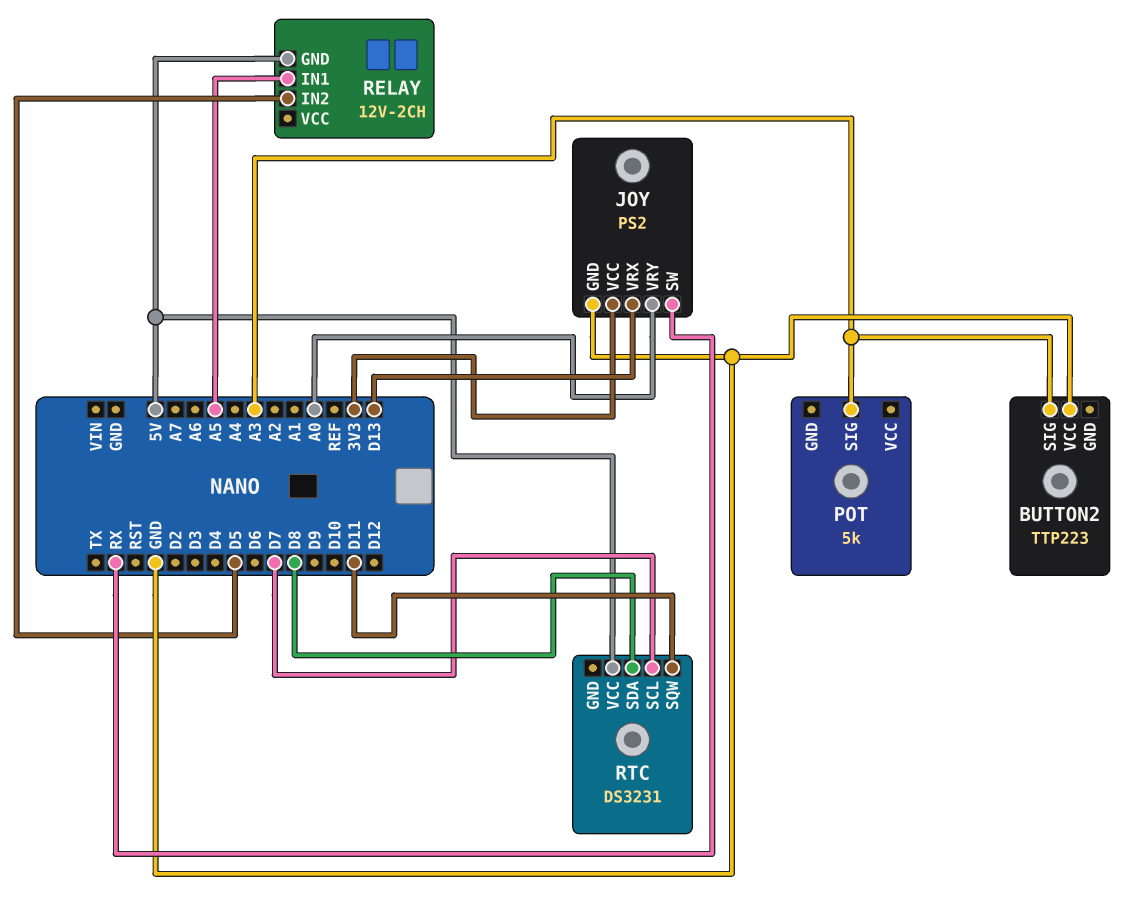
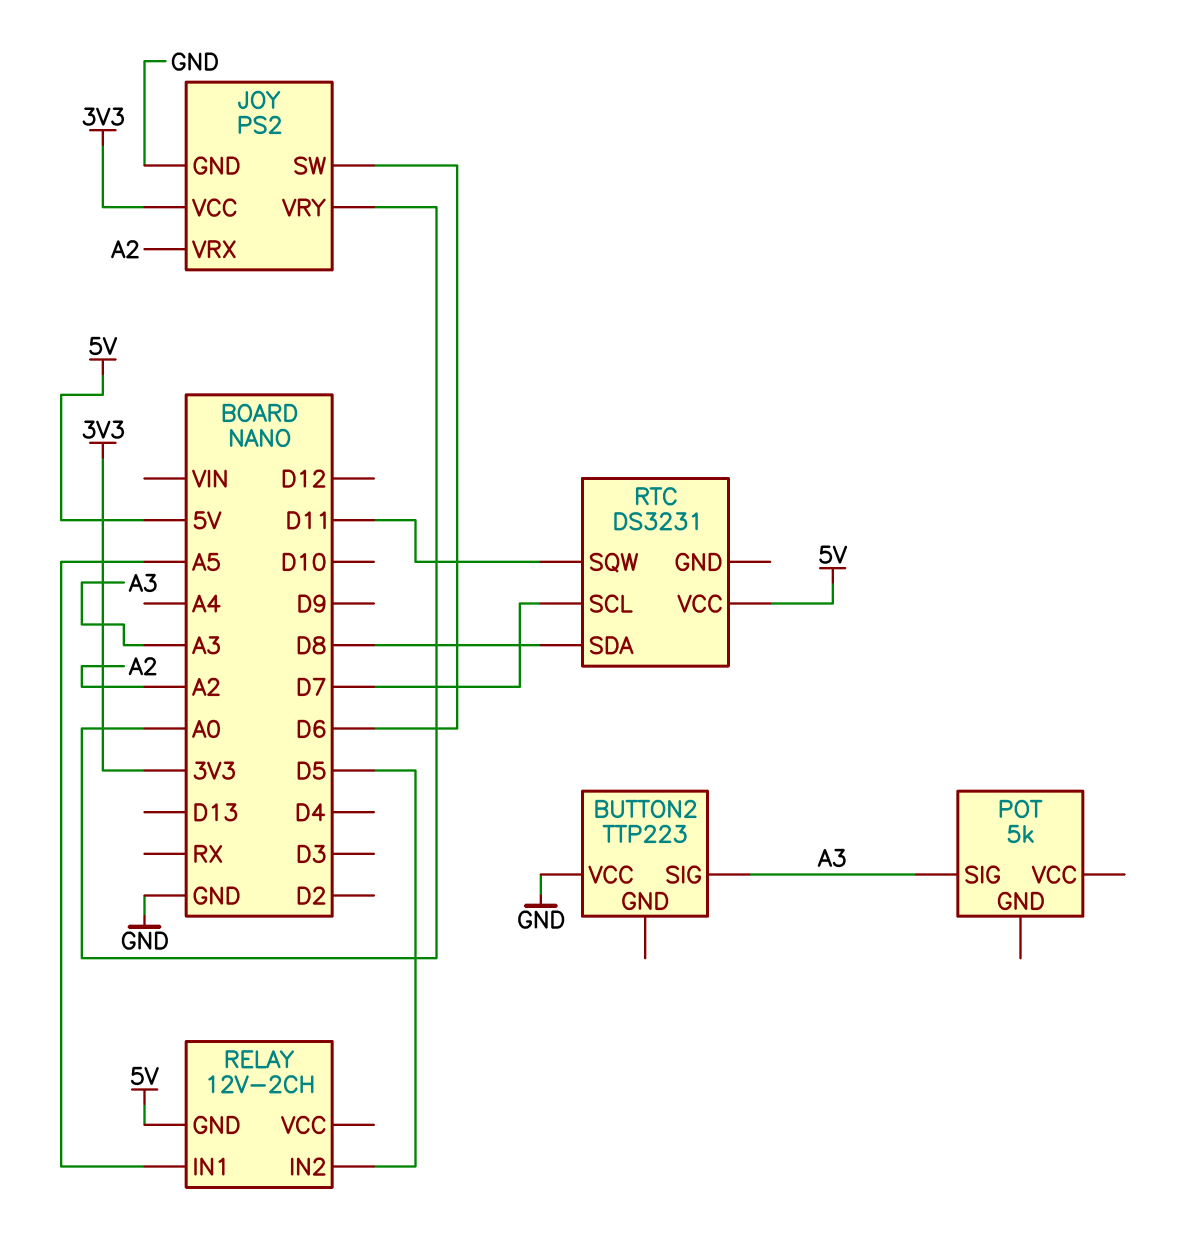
JOY pin SW: RX -> D6
JOY pin VRX: D13 -> A2

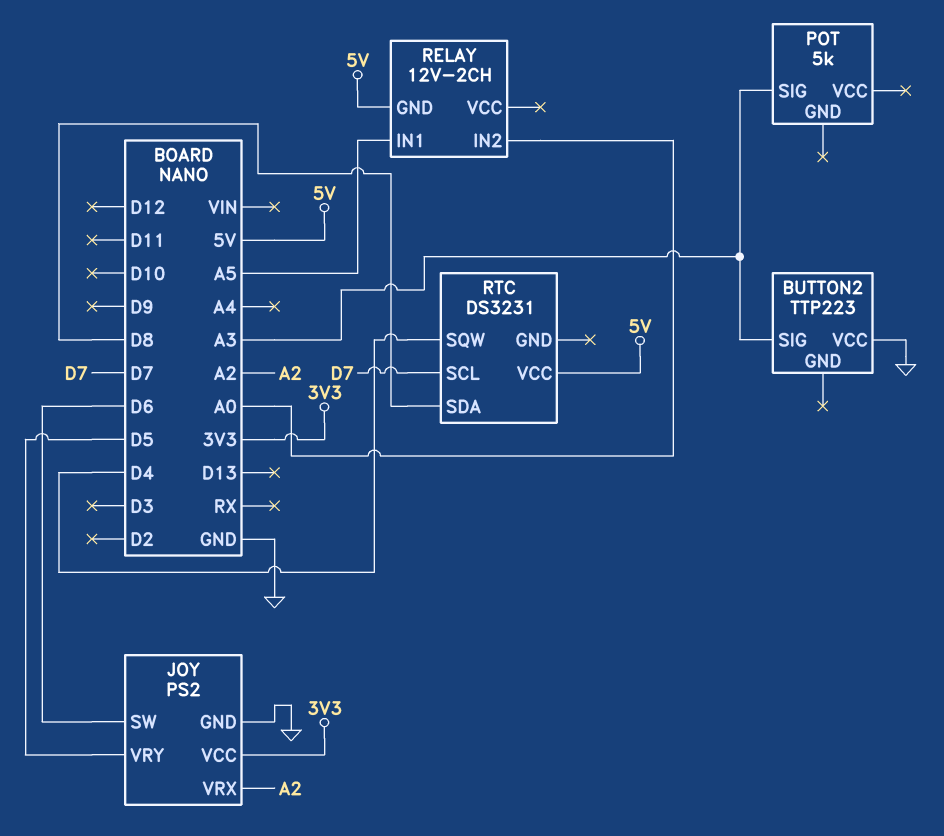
JOY pin VRY: A0 -> D5
RELAY pin IN2: D5 -> A0
RTC pin SQW: D11 -> D4

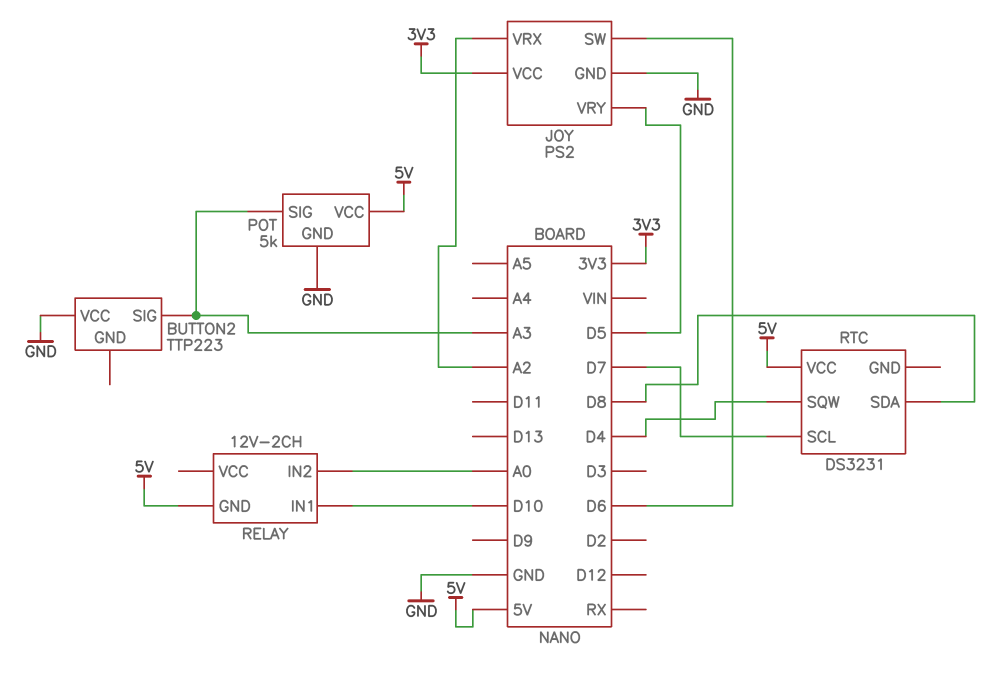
POT pin GND: none -> GND
POT pin VCC: none -> 5V
RELAY pin IN1: A5 -> D10

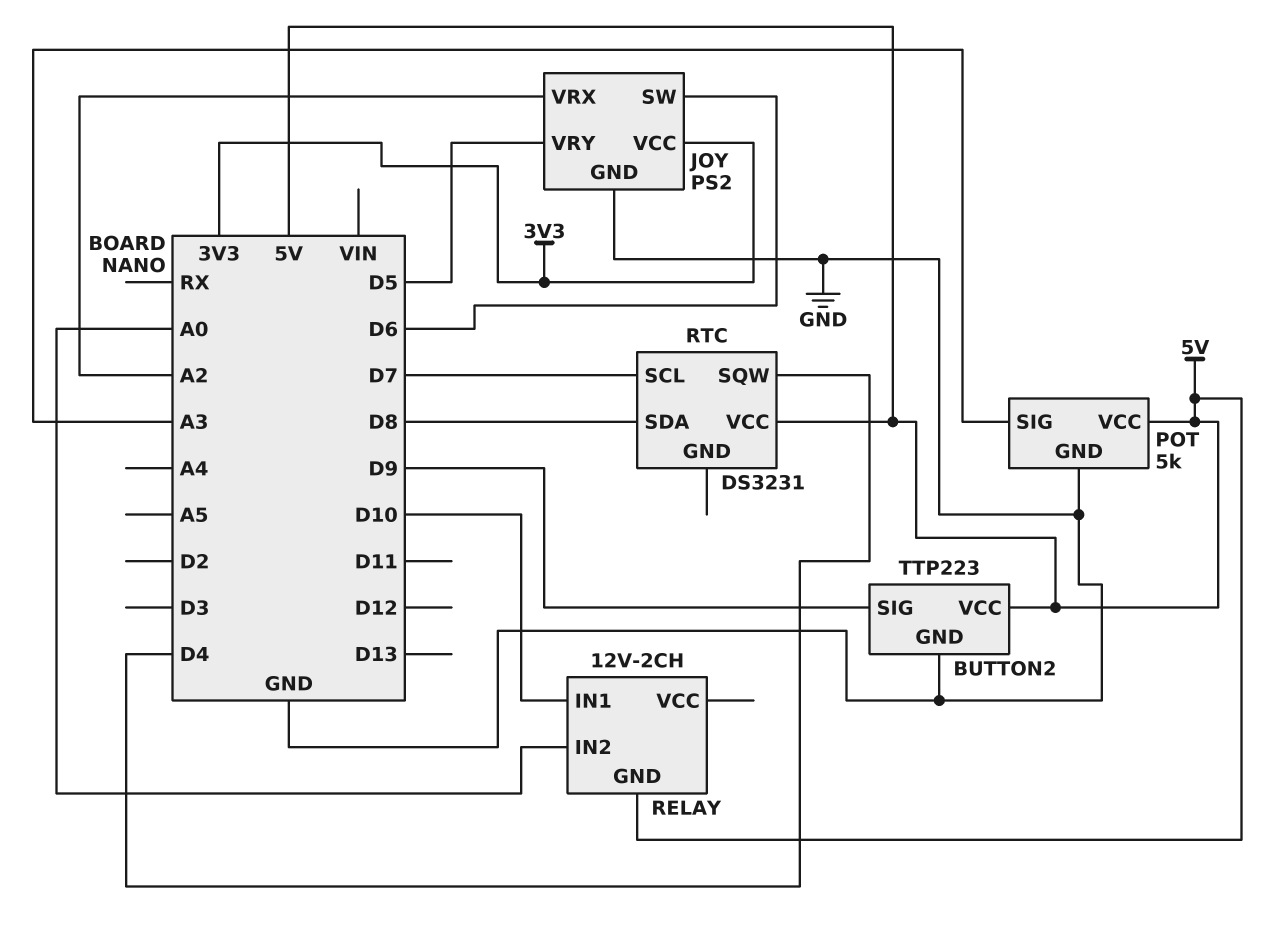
BUTTON2 pin GND: none -> GND
BUTTON2 pin SIG: A3 -> D9
BUTTON2 pin VCC: GND -> 5V

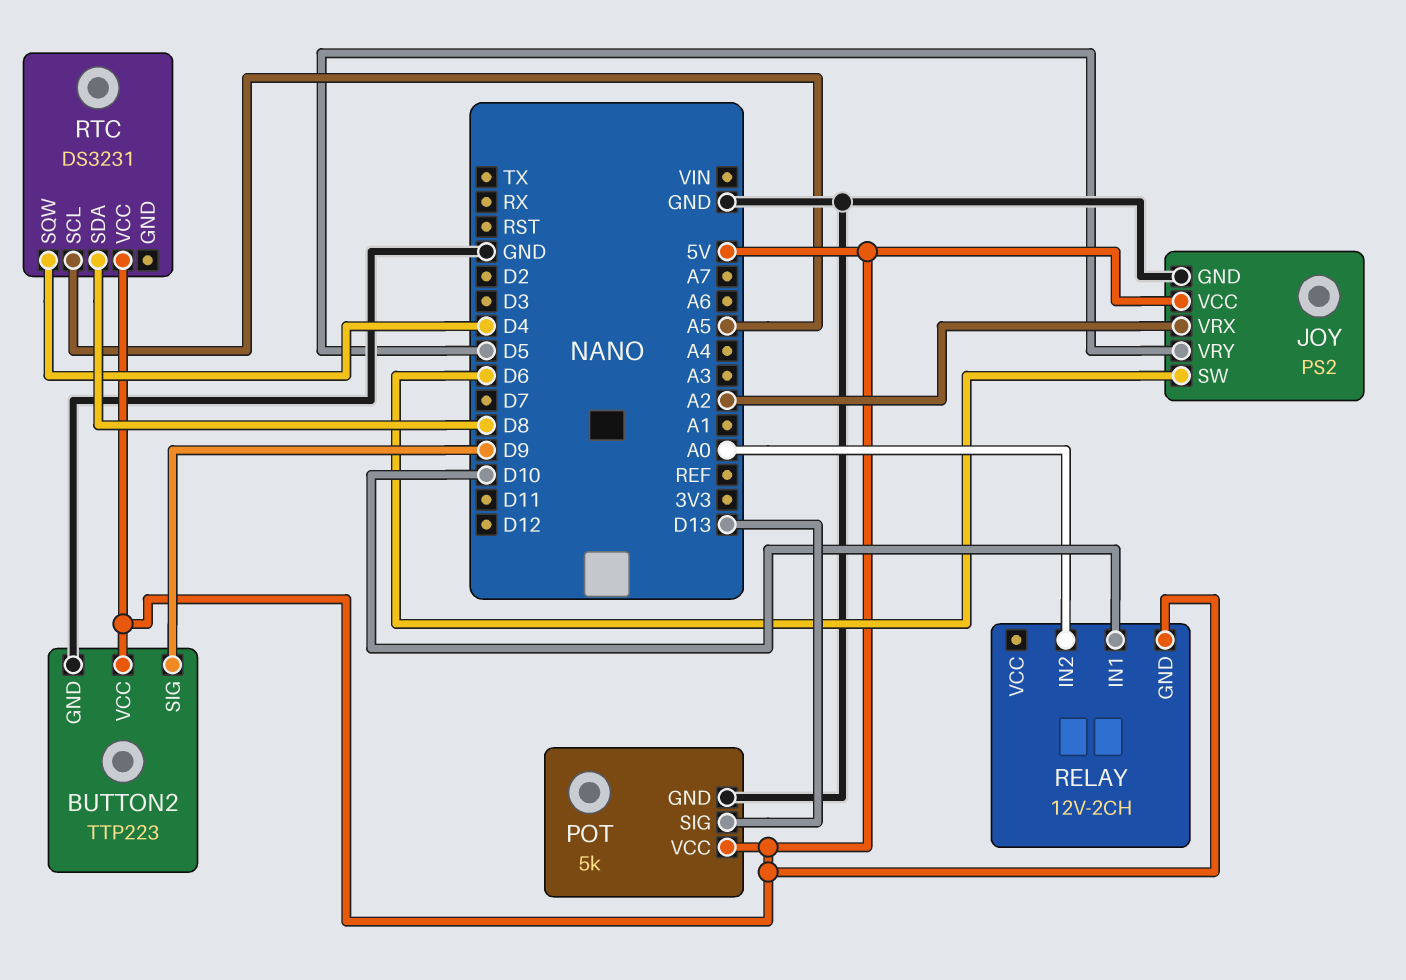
JOY pin VCC: 3V3 -> 5V
POT pin SIG: A3 -> D13
RTC pin SCL: D7 -> A5

